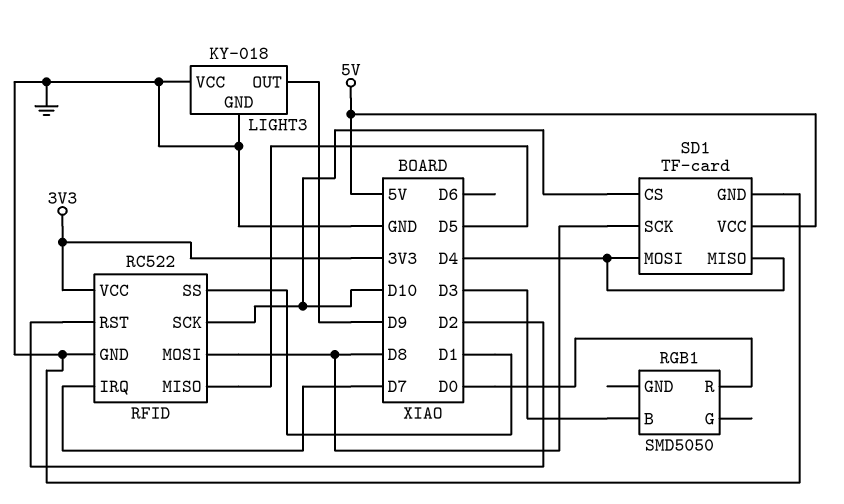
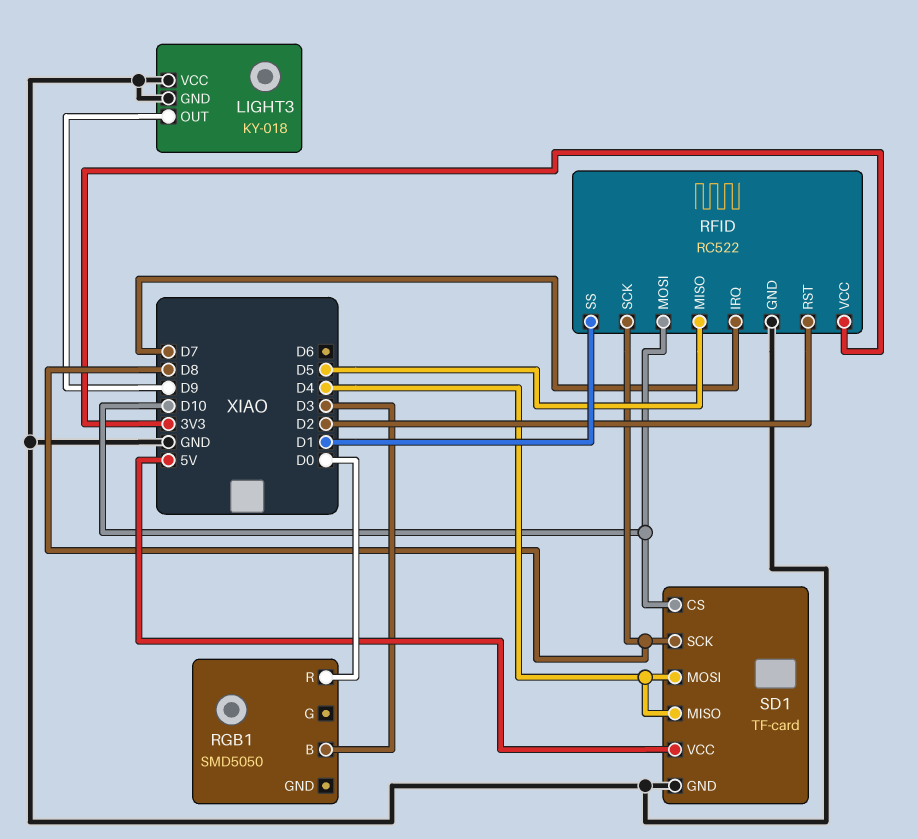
RFID pin MOSI: D8 -> D10
RFID pin SCK: D10 -> D8

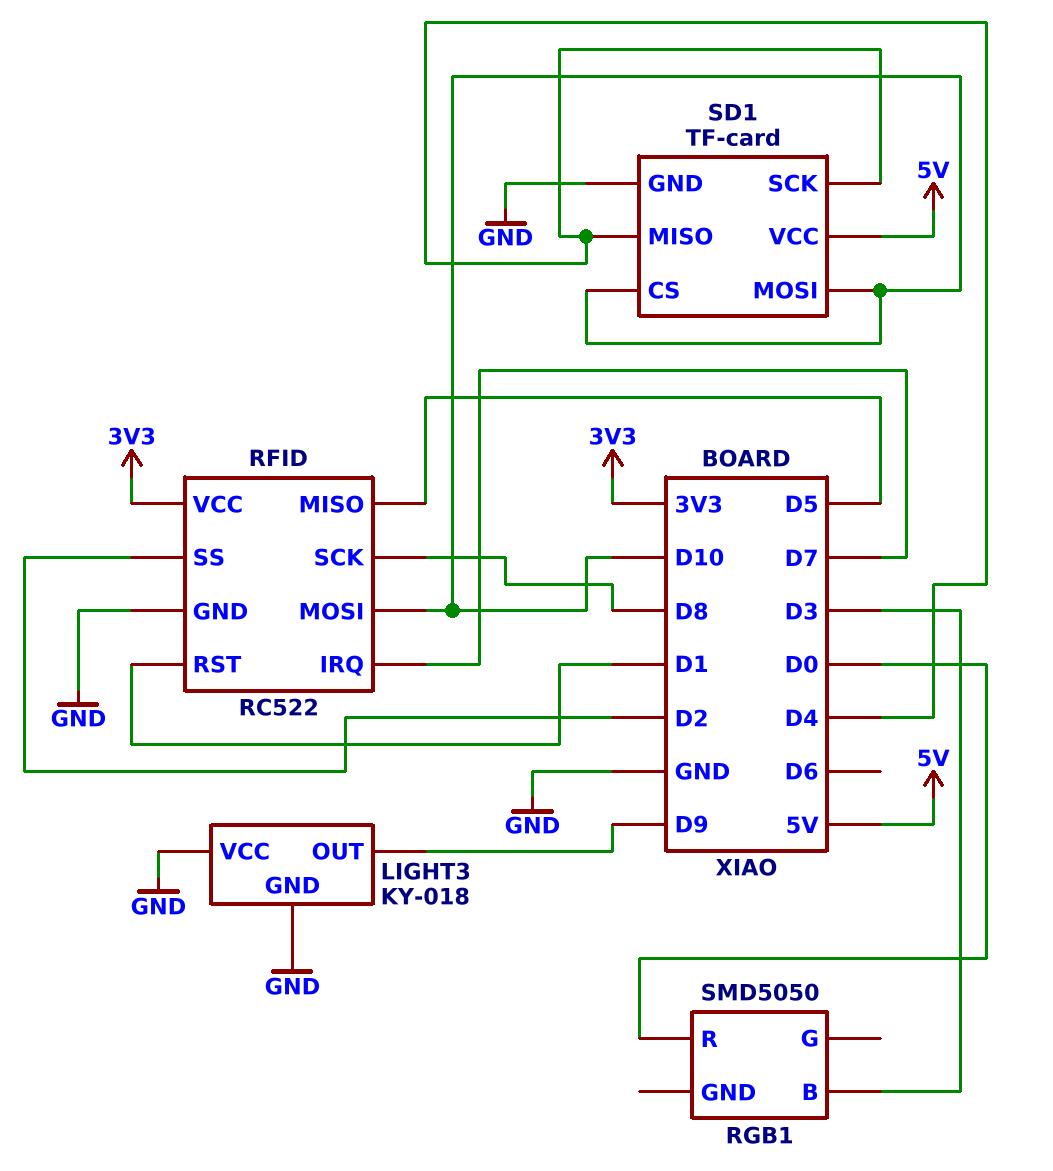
RFID pin RST: D2 -> D1
RFID pin SS: D1 -> D2
SD1 pin MOSI: D4 -> D10
SD1 pin SCK: D8 -> D4

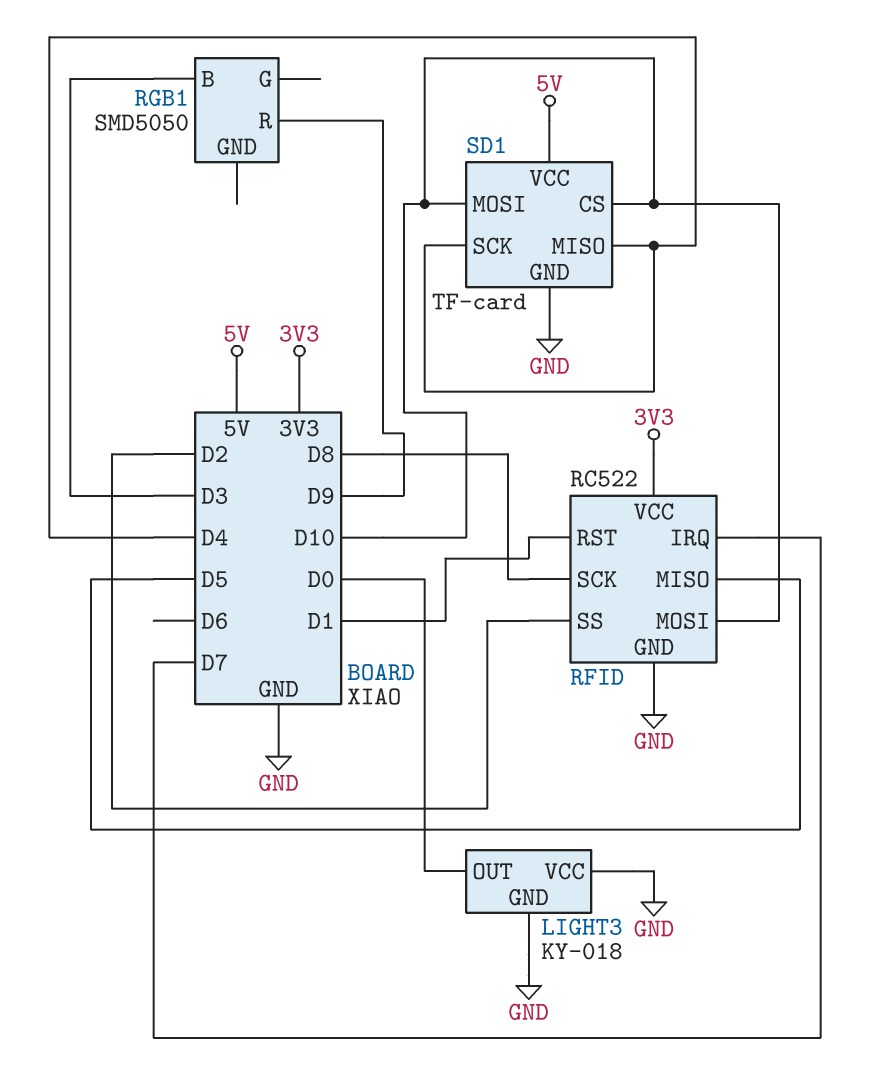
LIGHT3 pin OUT: D9 -> D0
RGB1 pin R: D0 -> D9

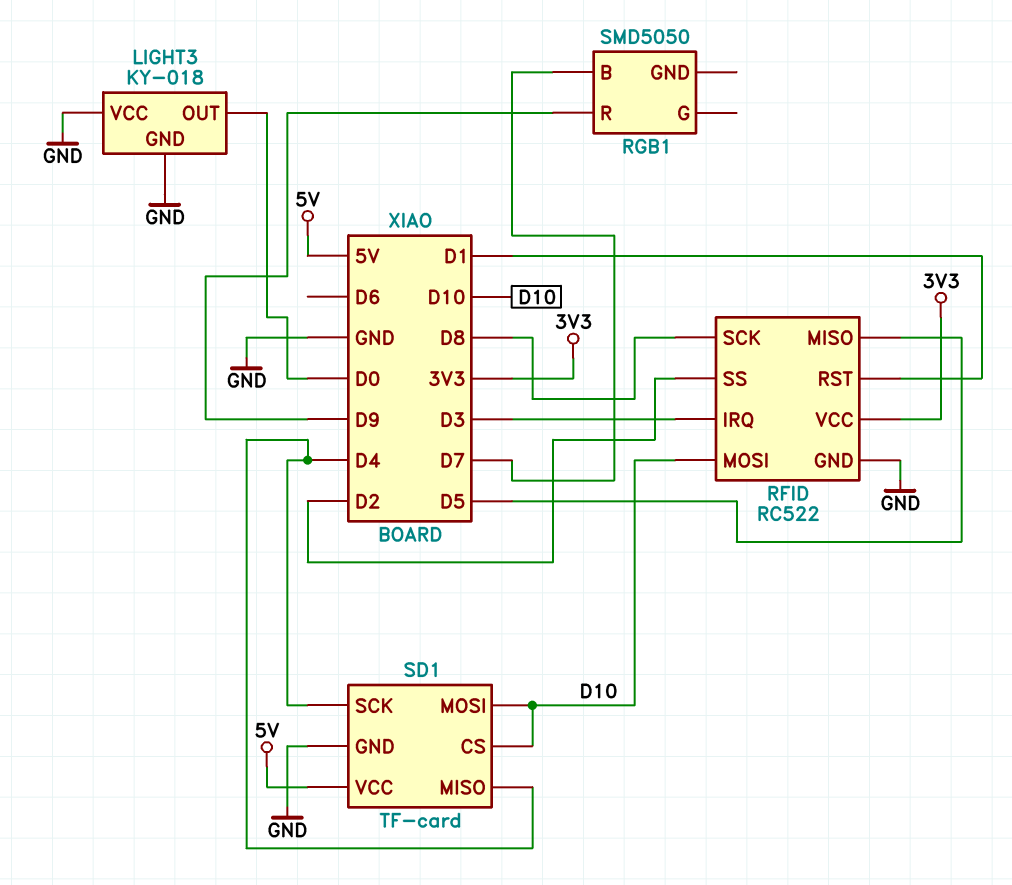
RFID pin IRQ: D7 -> D3
RGB1 pin B: D3 -> D7

